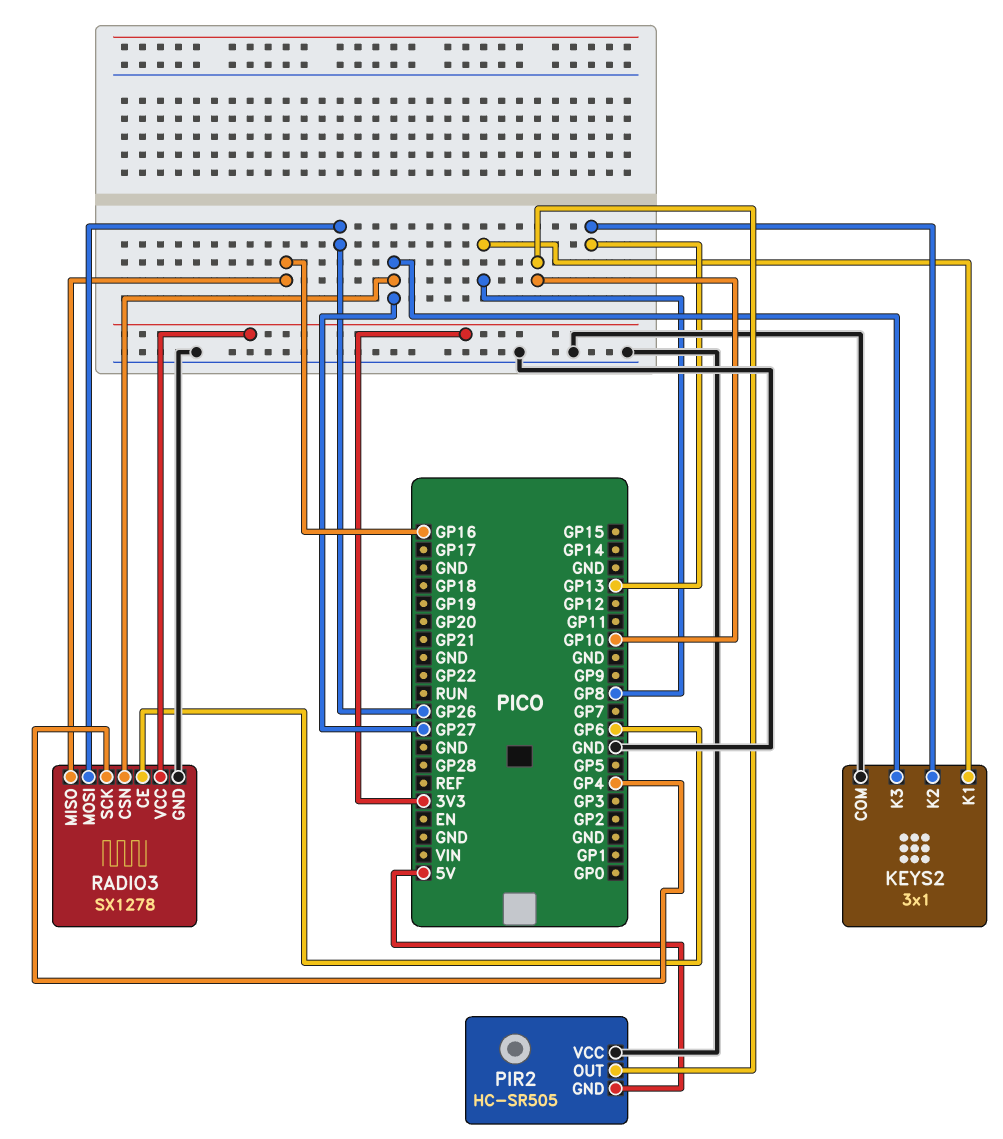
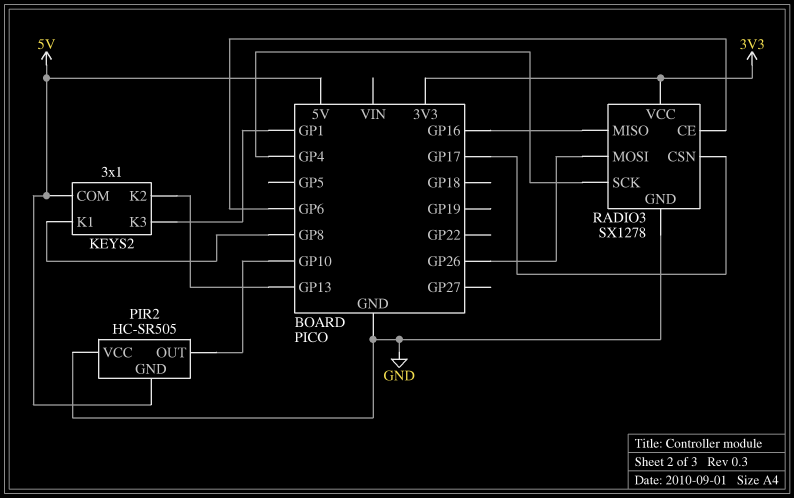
KEYS2 pin COM: GND -> 5V
KEYS2 pin K3: GP27 -> GP1
RADIO3 pin CSN: GP27 -> GP17

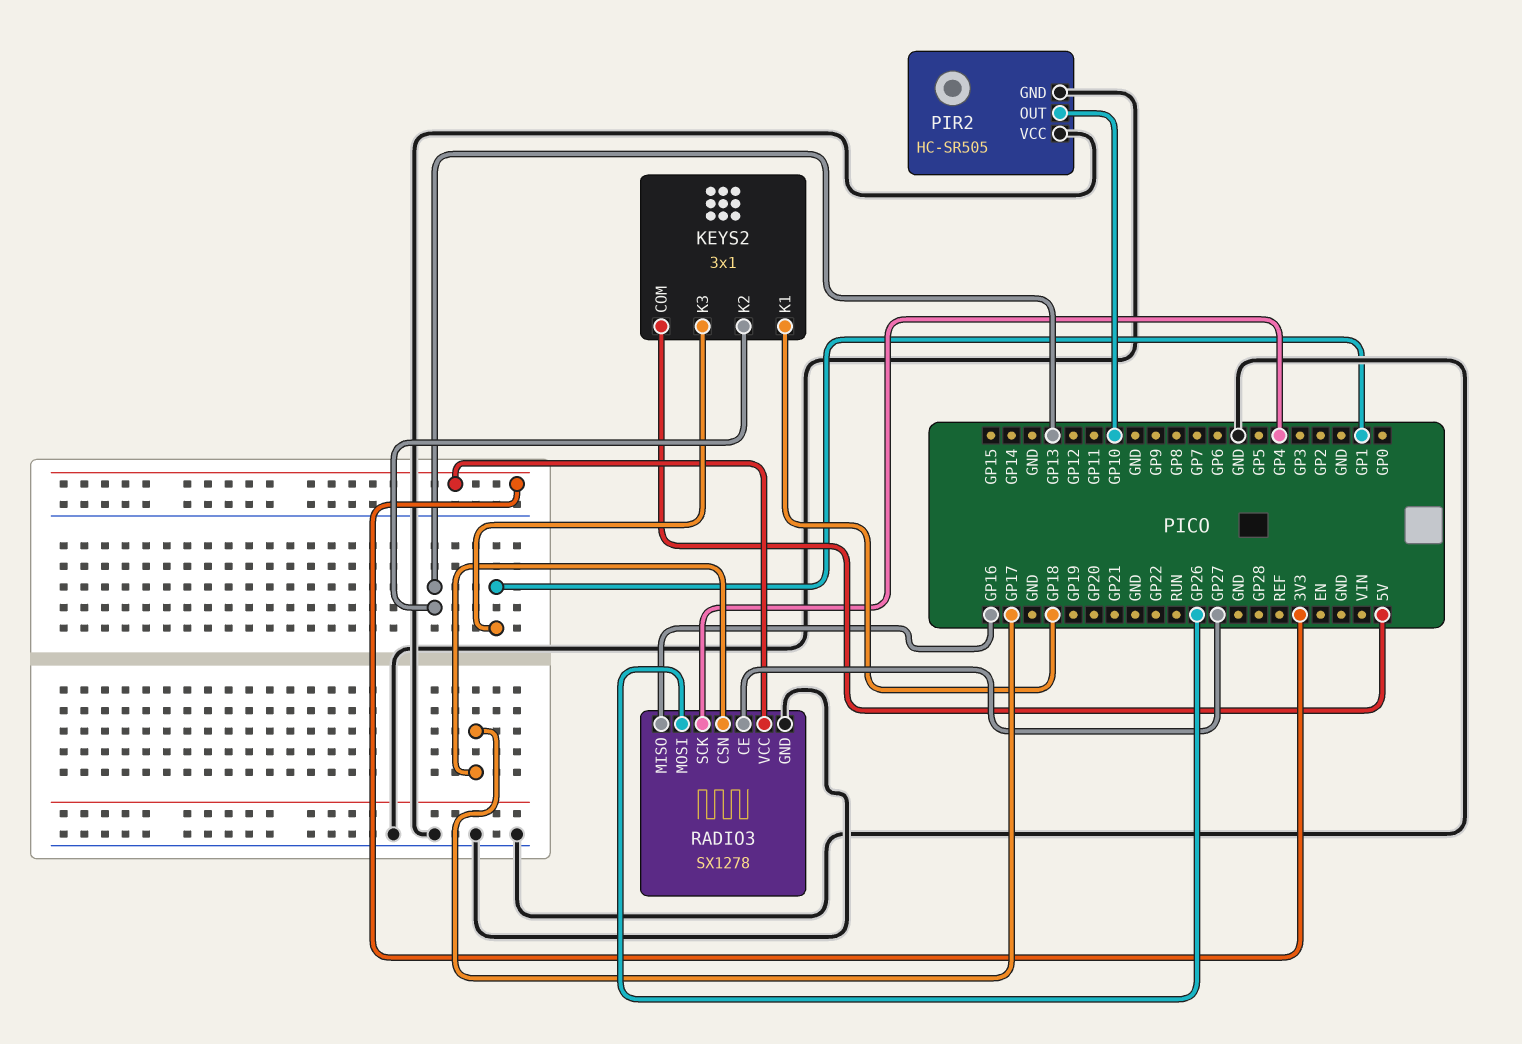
KEYS2 pin K1: GP8 -> GP18
PIR2 pin GND: 5V -> GND
RADIO3 pin CE: GP6 -> GP27

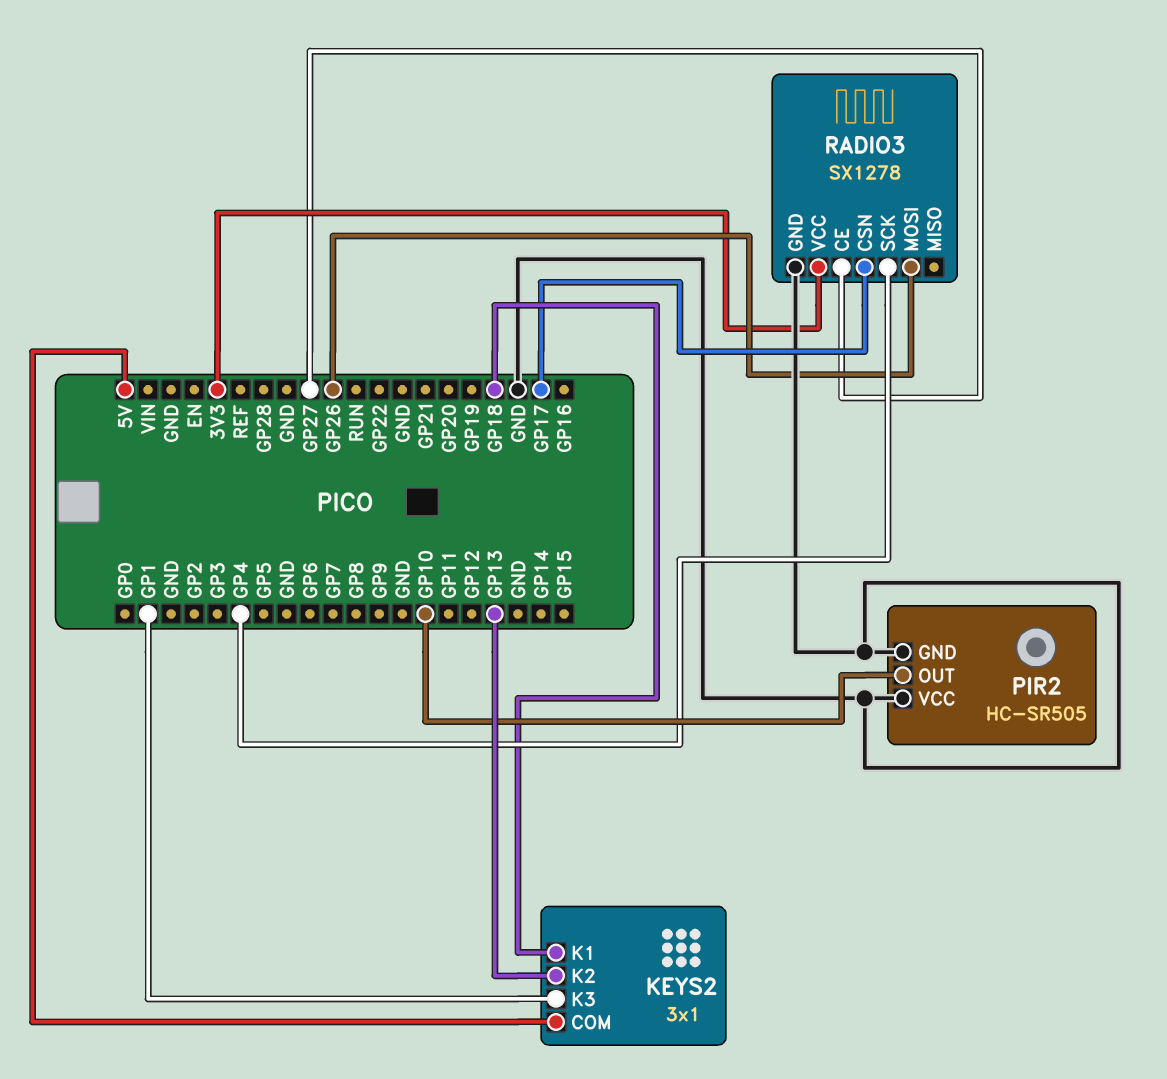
RADIO3 pin MISO: GP16 -> none

